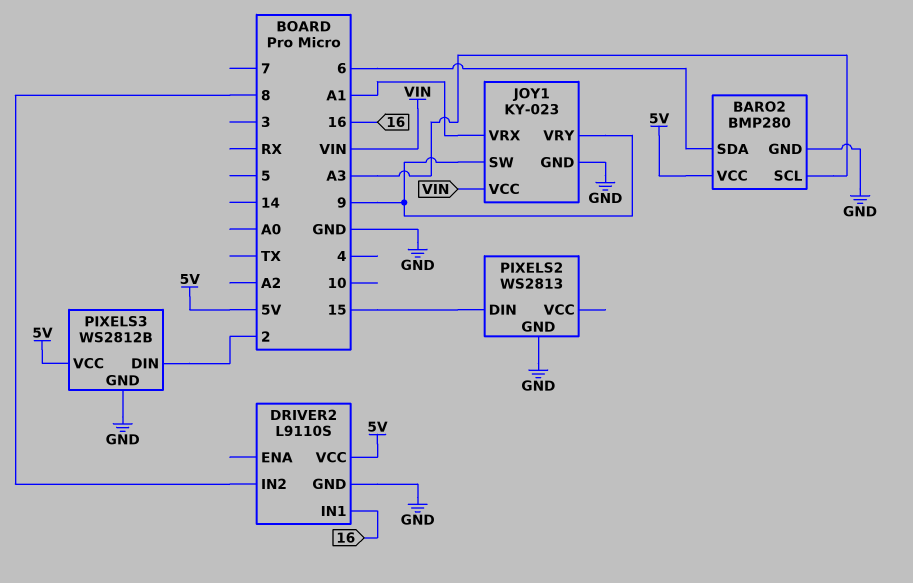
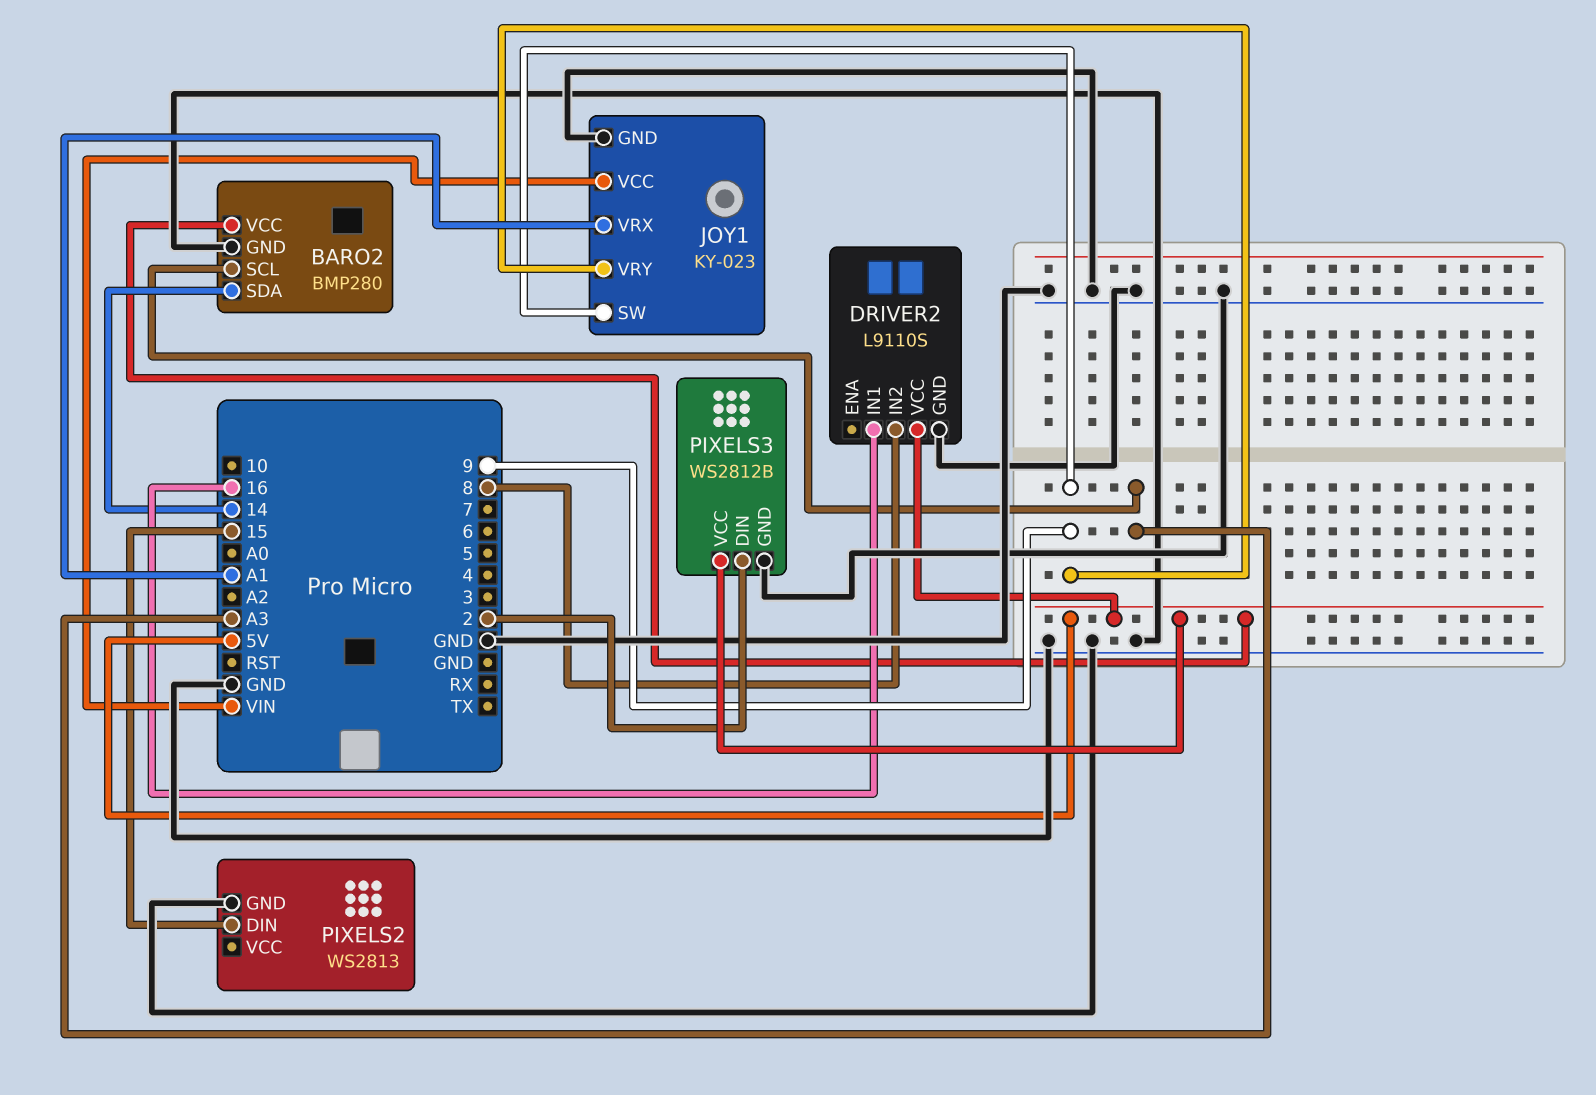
BARO2 pin SDA: 6 -> 14

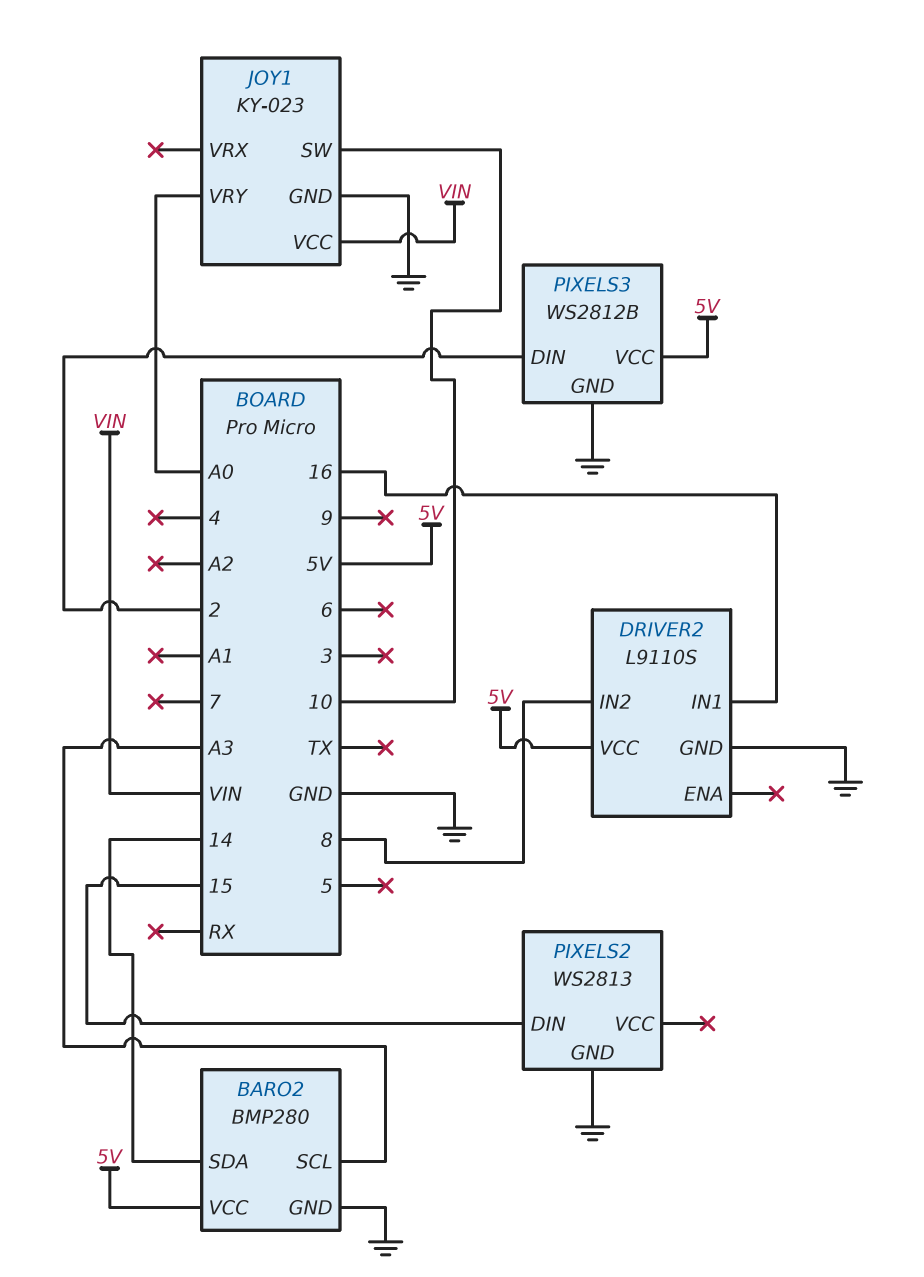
JOY1 pin SW: 9 -> 10
JOY1 pin VRX: A1 -> none
JOY1 pin VRY: 9 -> A0

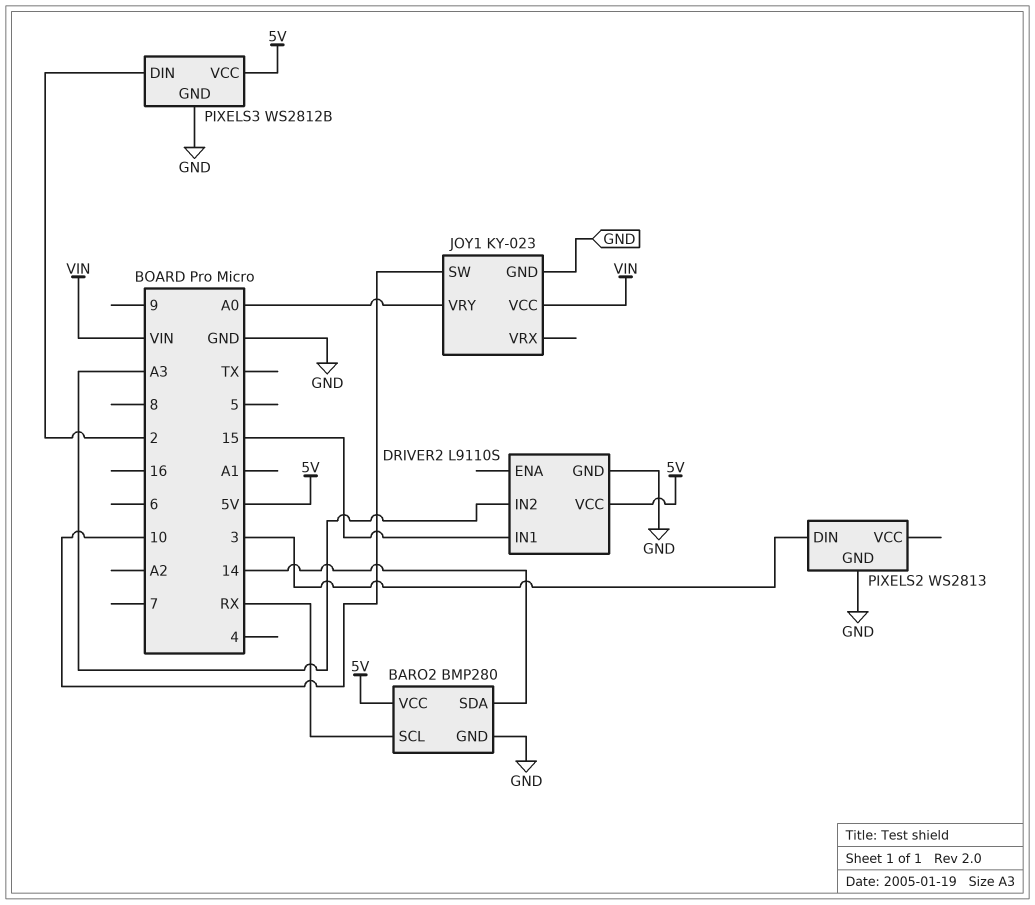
BARO2 pin SCL: A3 -> RX
DRIVER2 pin IN1: 16 -> 15
DRIVER2 pin IN2: 8 -> A3
PIXELS2 pin DIN: 15 -> 3

